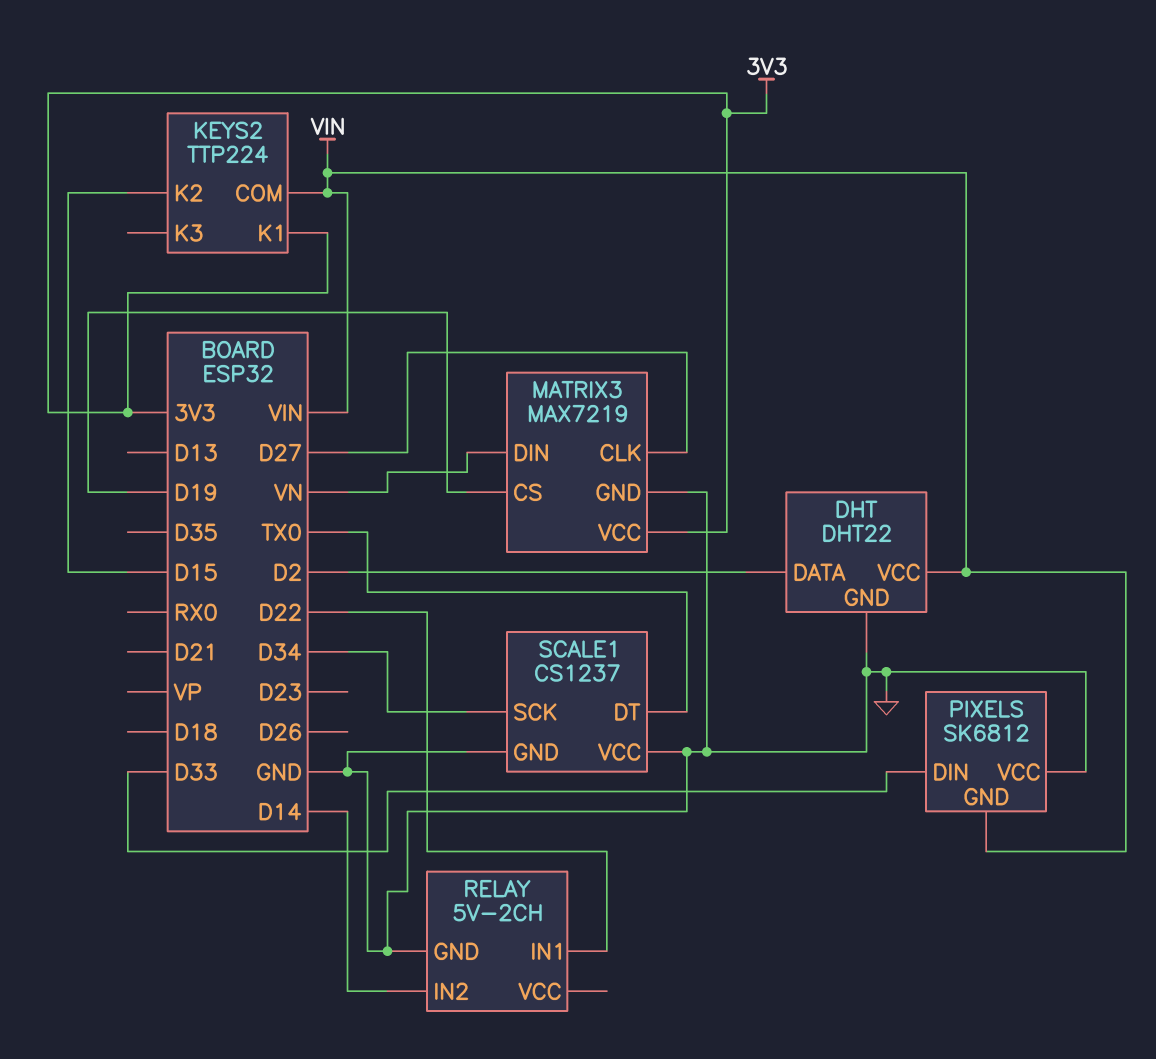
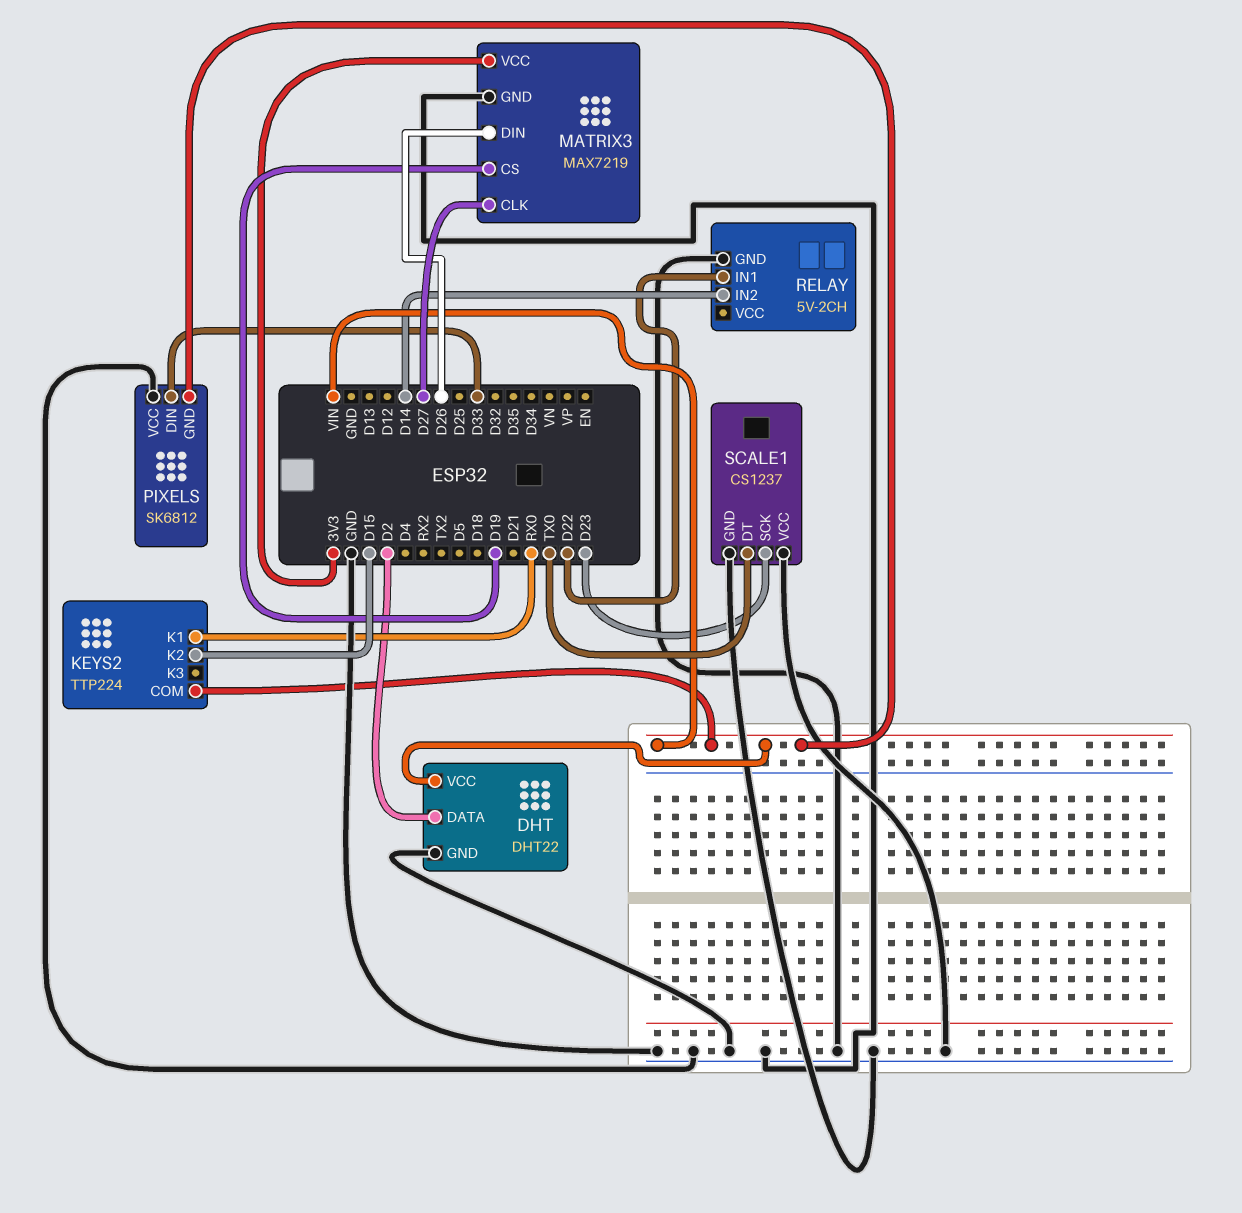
KEYS2 pin K1: 3V3 -> RX0
MATRIX3 pin DIN: VN -> D26
SCALE1 pin SCK: D34 -> D23

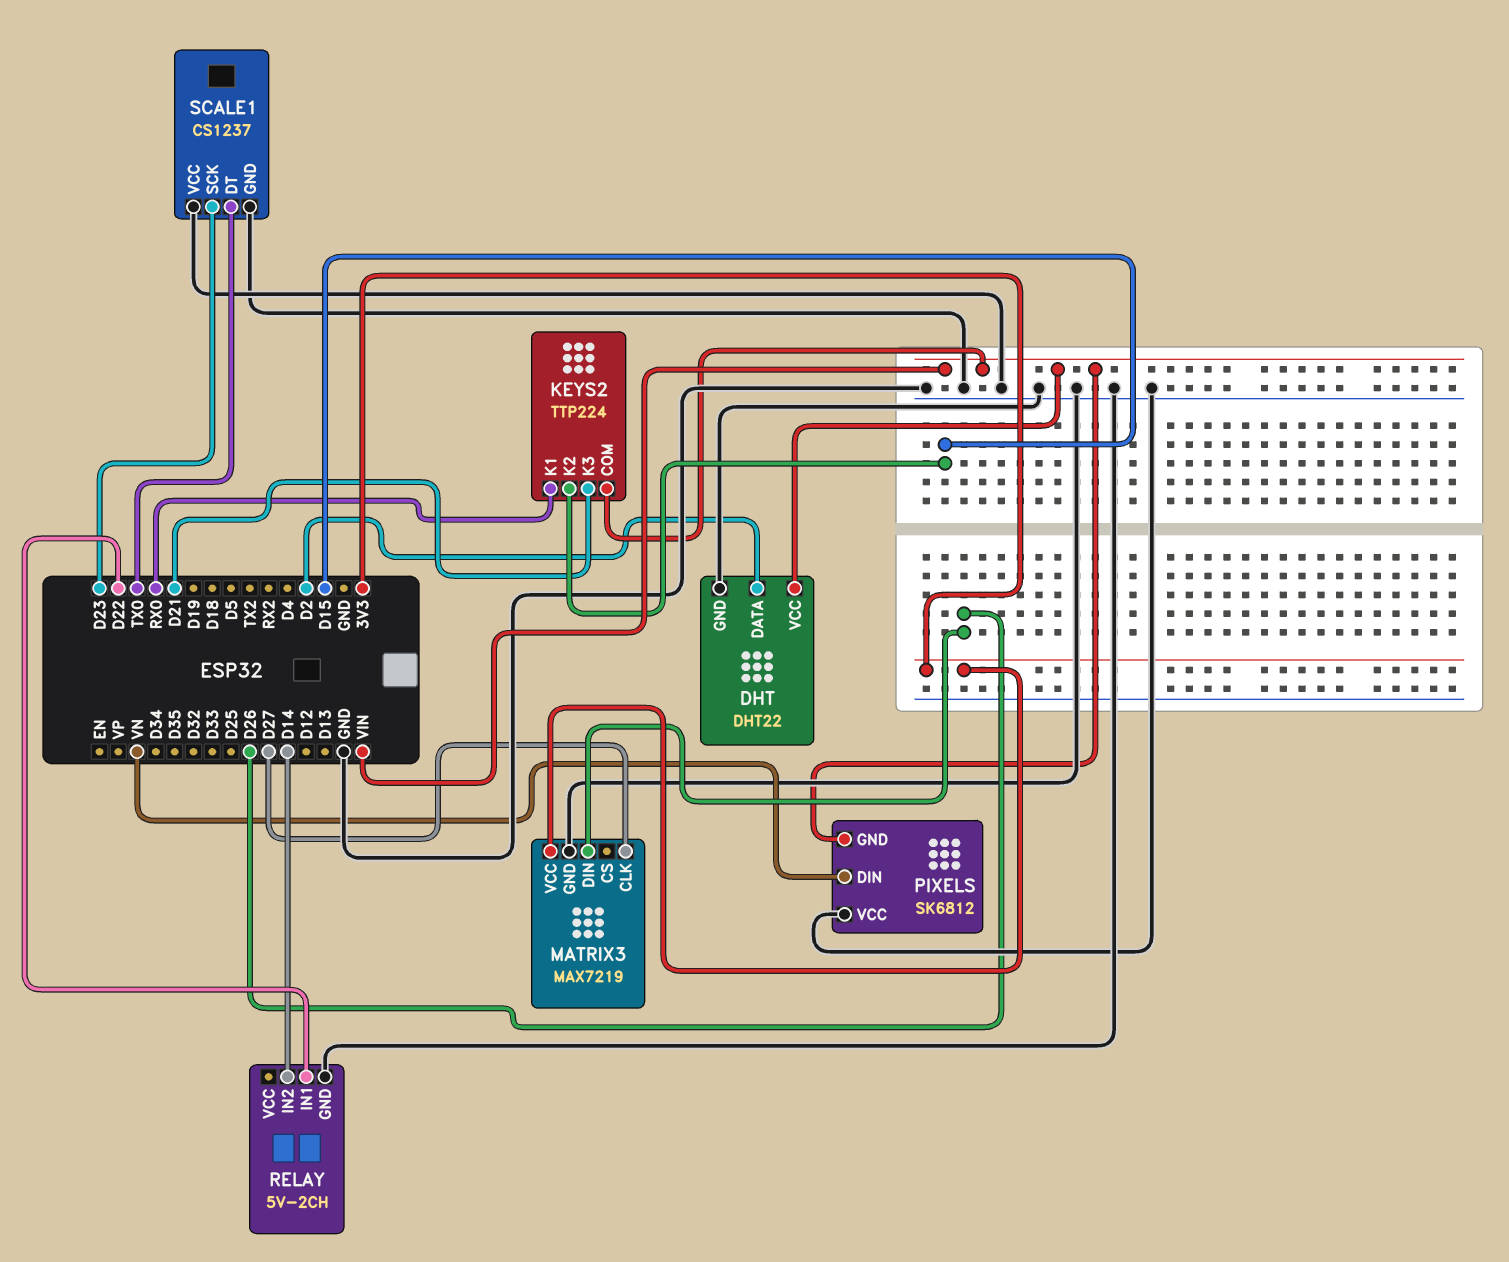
KEYS2 pin K3: none -> D21
MATRIX3 pin CS: D19 -> none
PIXELS pin DIN: D33 -> VN

